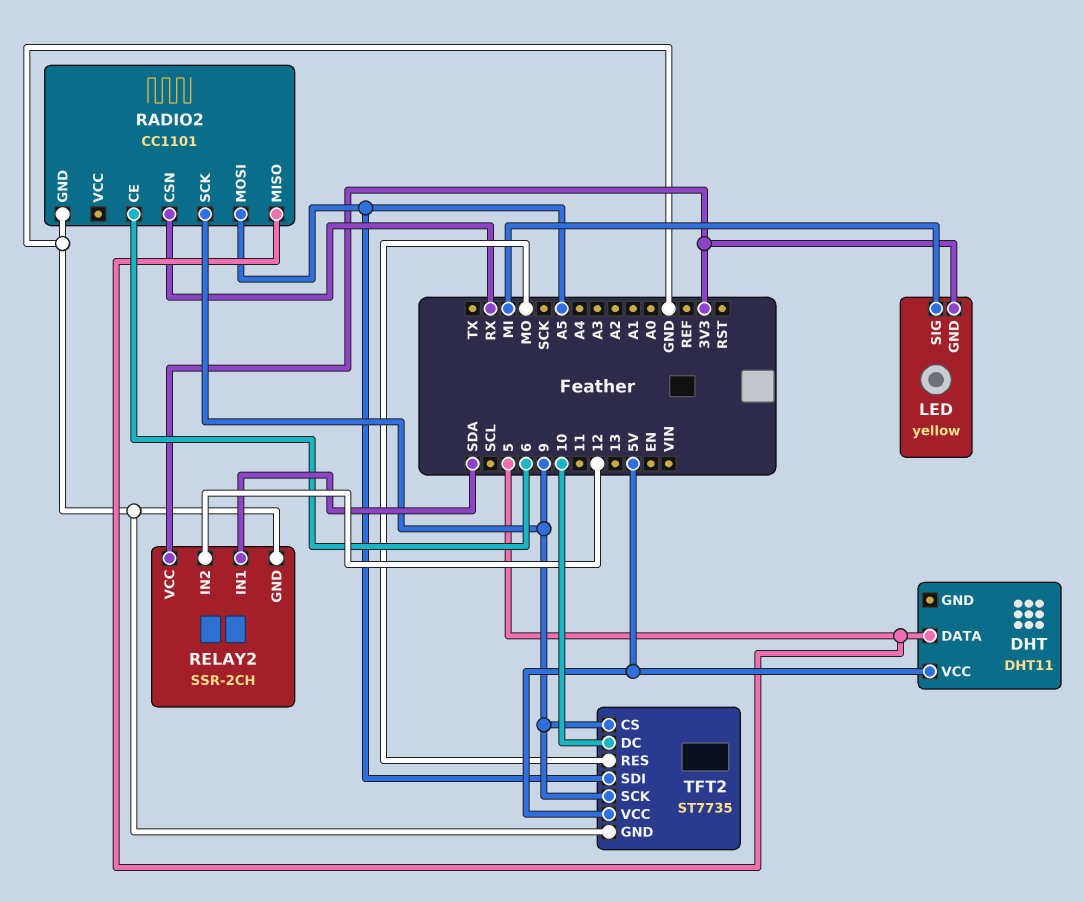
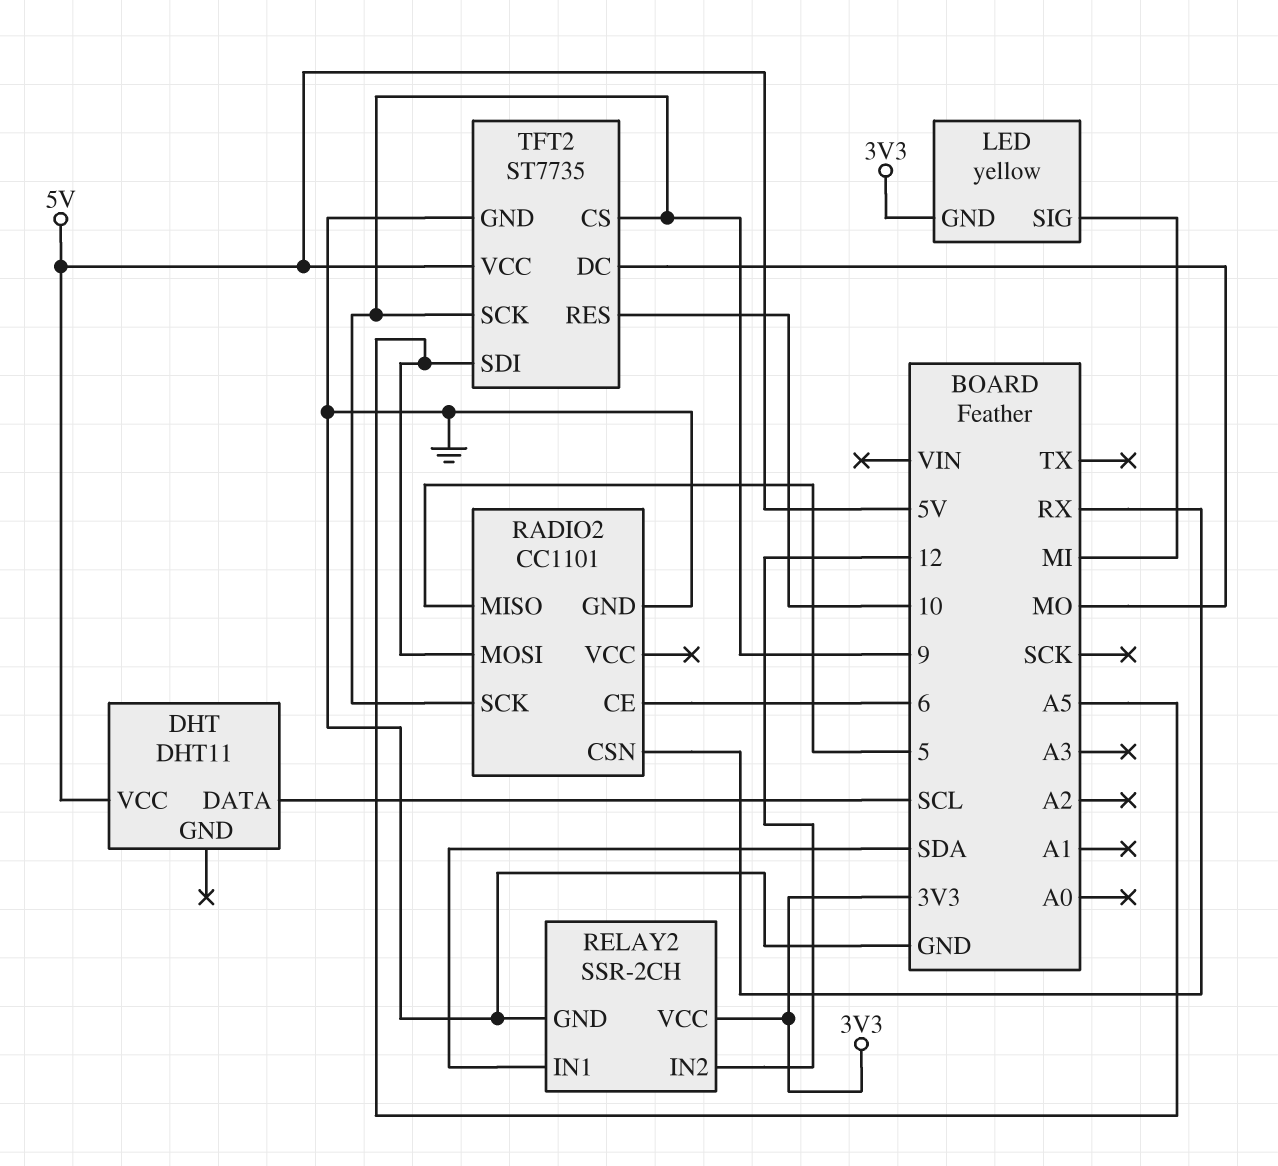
DHT pin DATA: 5 -> SCL
TFT2 pin DC: 10 -> MO
TFT2 pin RES: MO -> 10

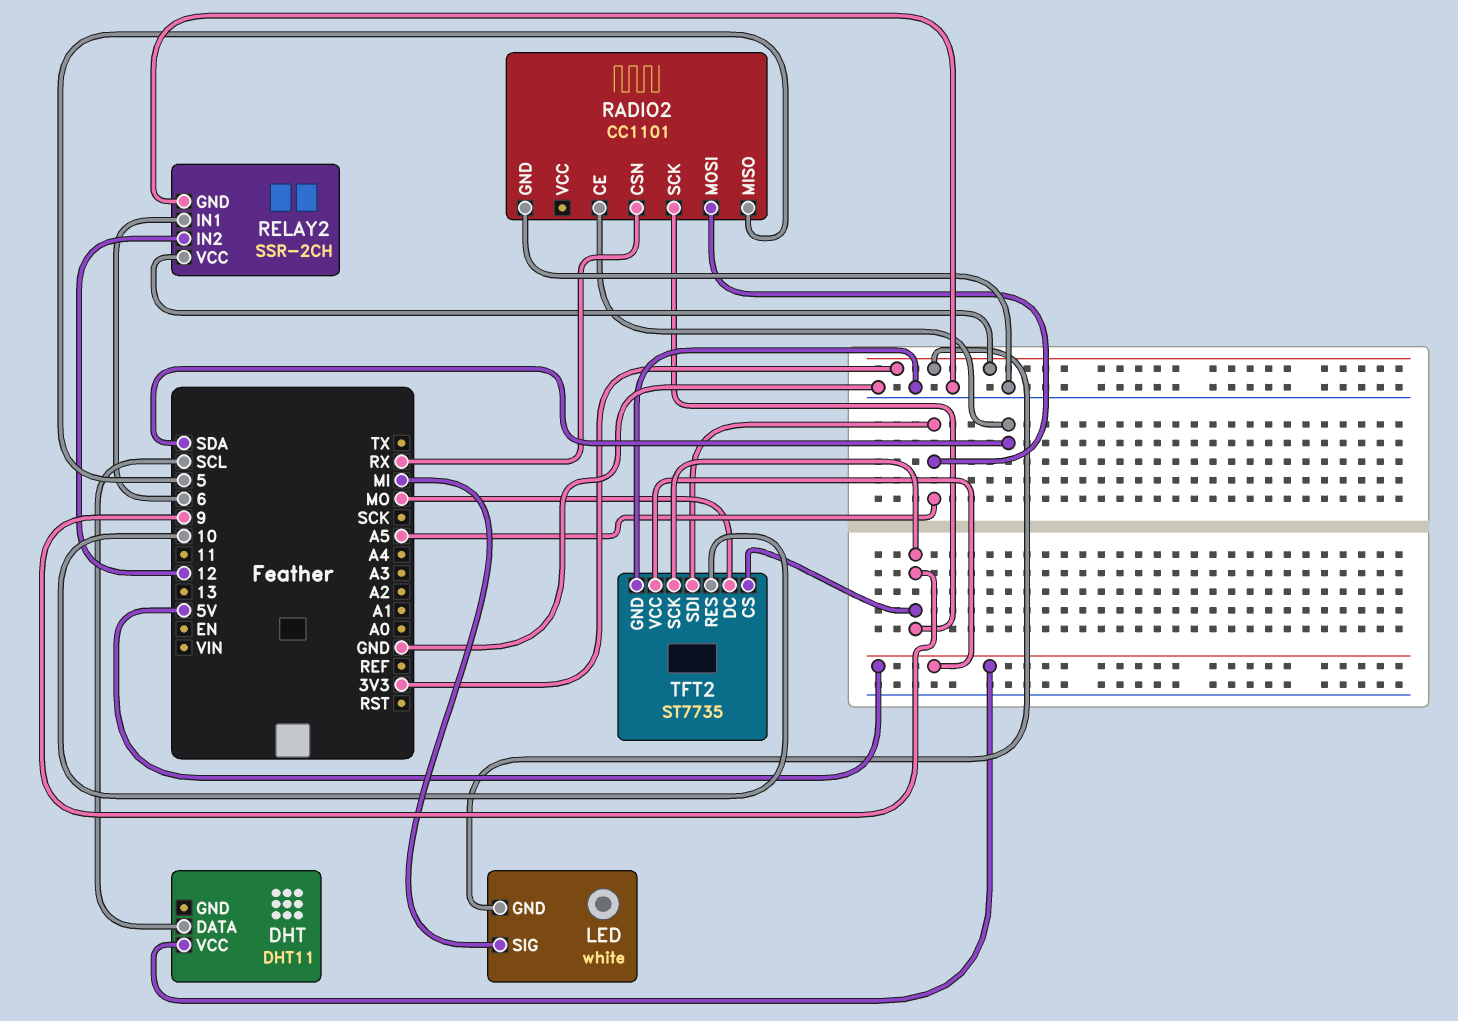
LED: yellow -> white
RADIO2 pin CE: 6 -> SDA
RELAY2 pin IN1: SDA -> 6

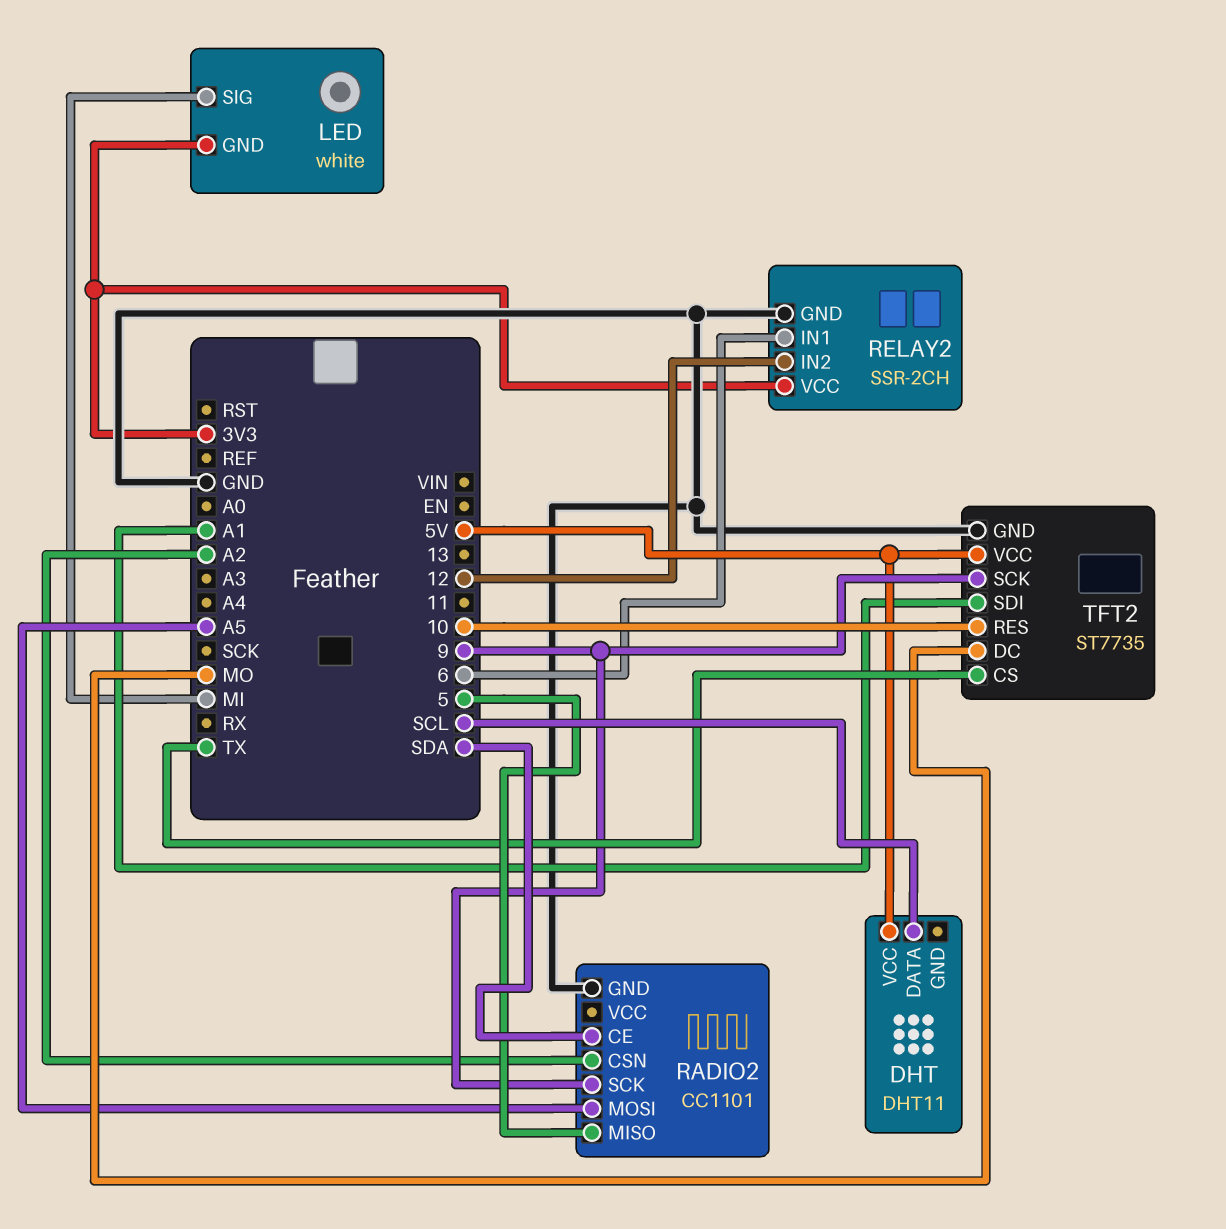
RADIO2 pin CSN: RX -> A2
TFT2 pin CS: 9 -> TX
TFT2 pin SDI: A5 -> A1

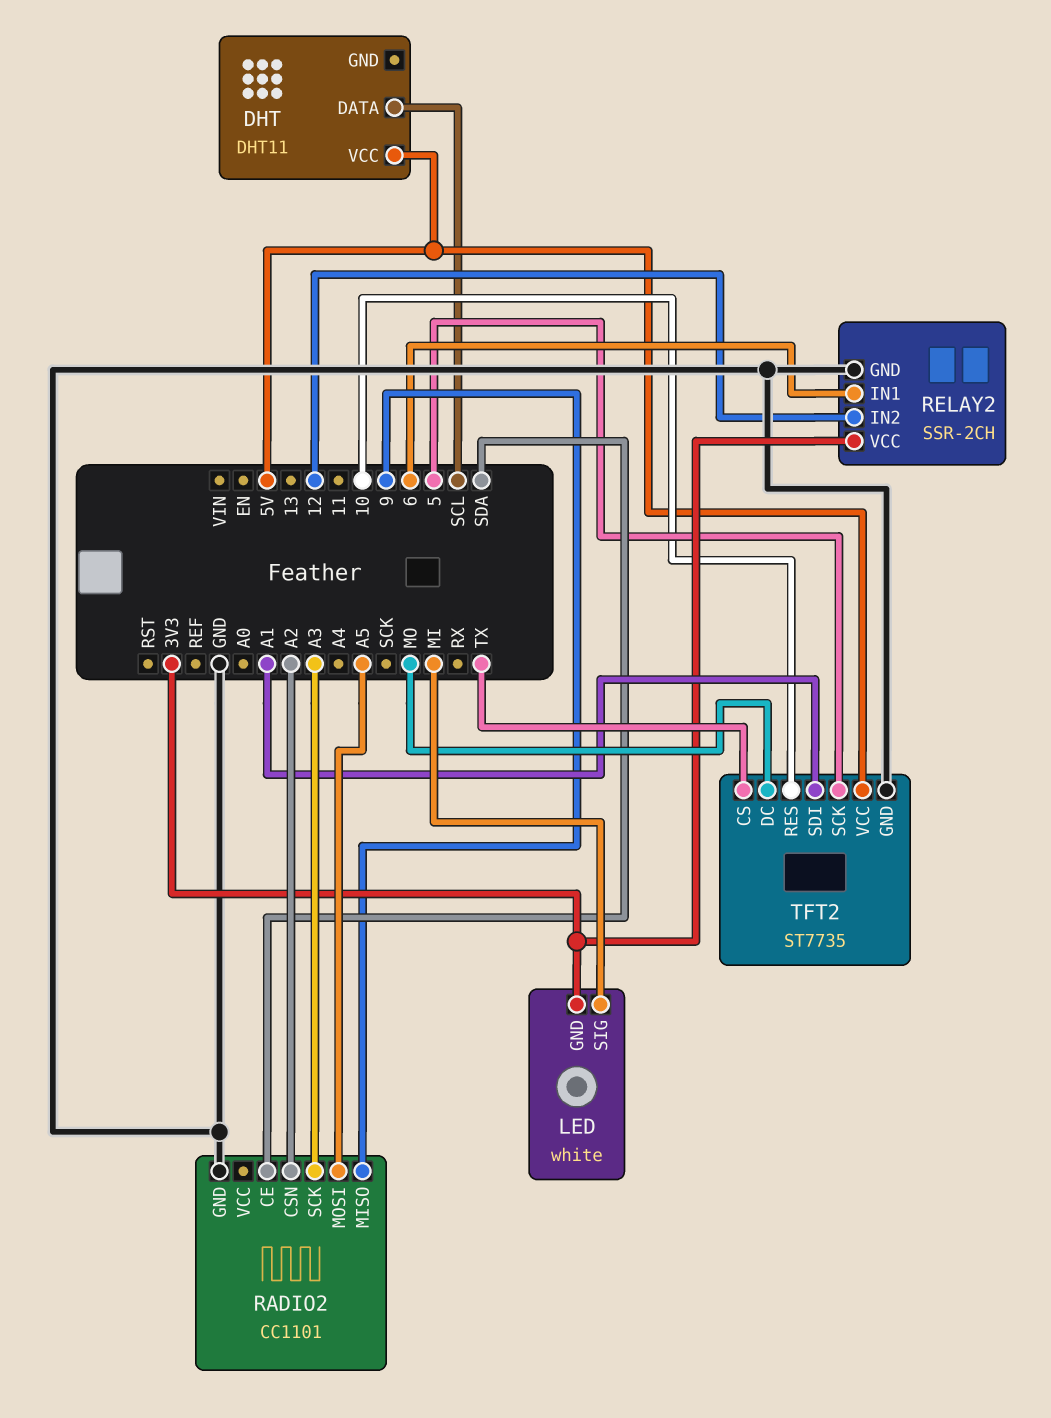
RADIO2 pin MISO: 5 -> 9
RADIO2 pin SCK: 9 -> A3
TFT2 pin SCK: 9 -> 5

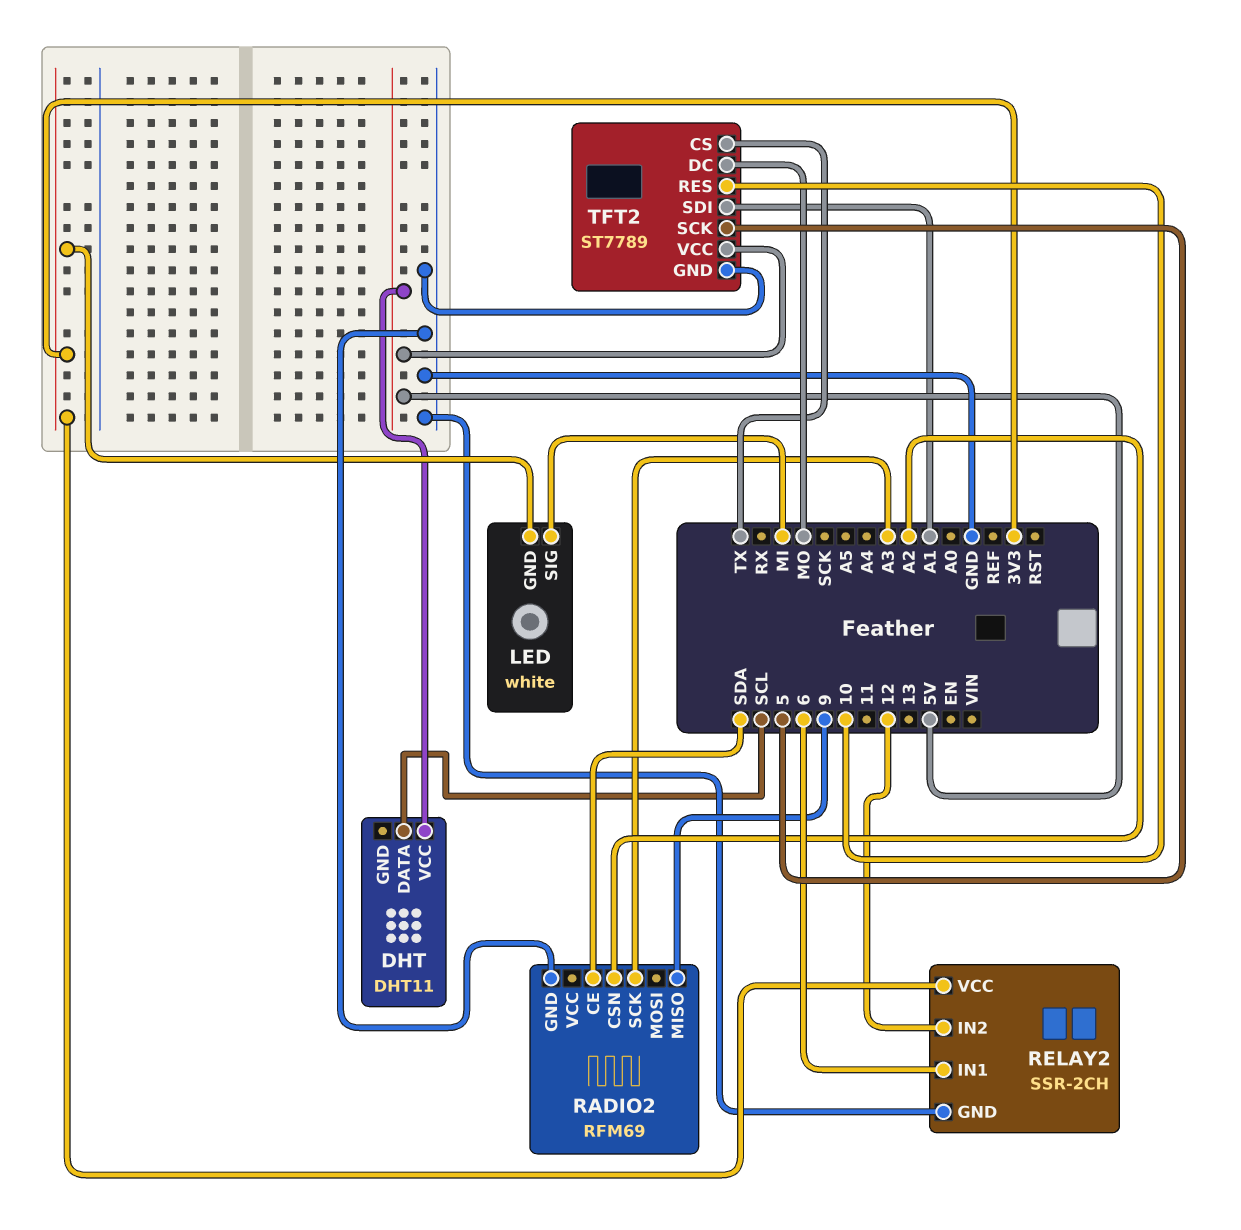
RADIO2: CC1101 -> RFM69
RADIO2 pin MOSI: A5 -> none
TFT2: ST7735 -> ST7789

